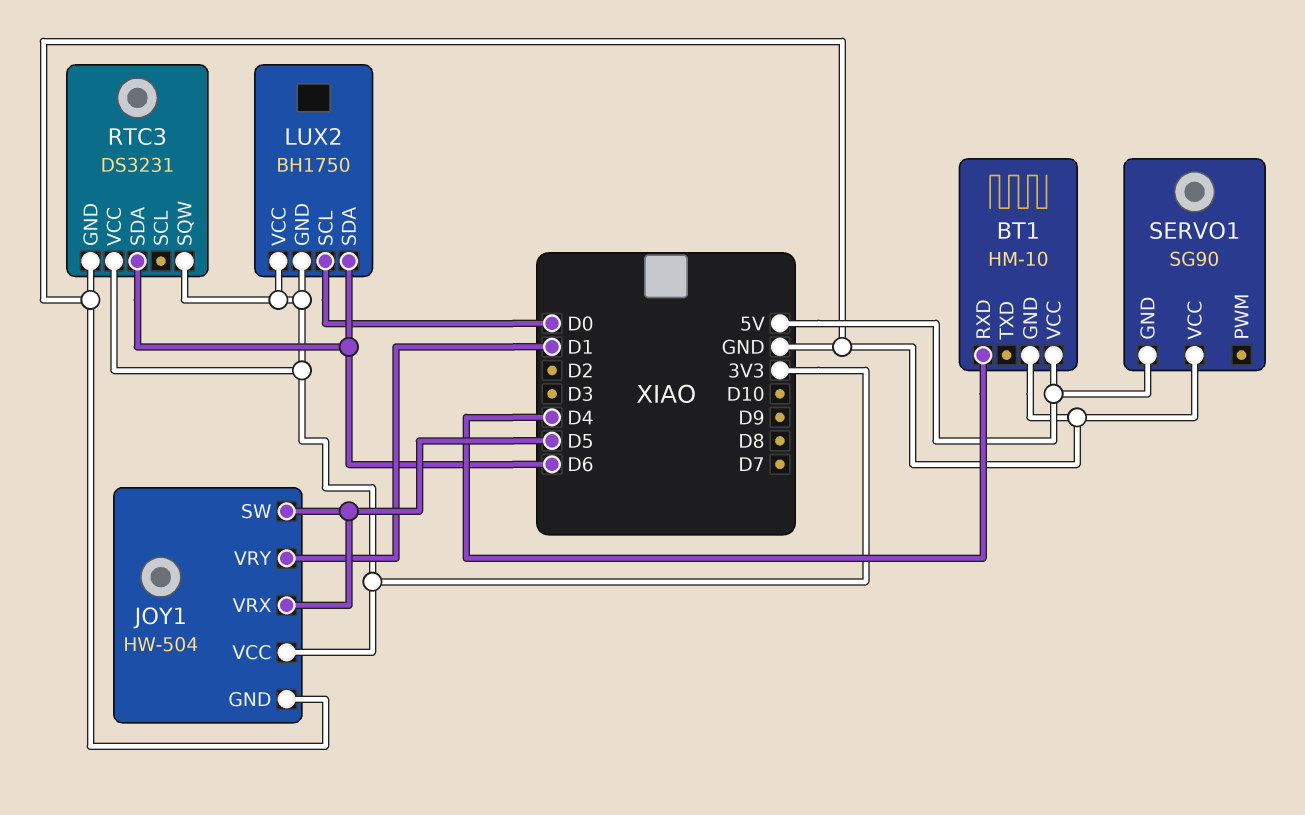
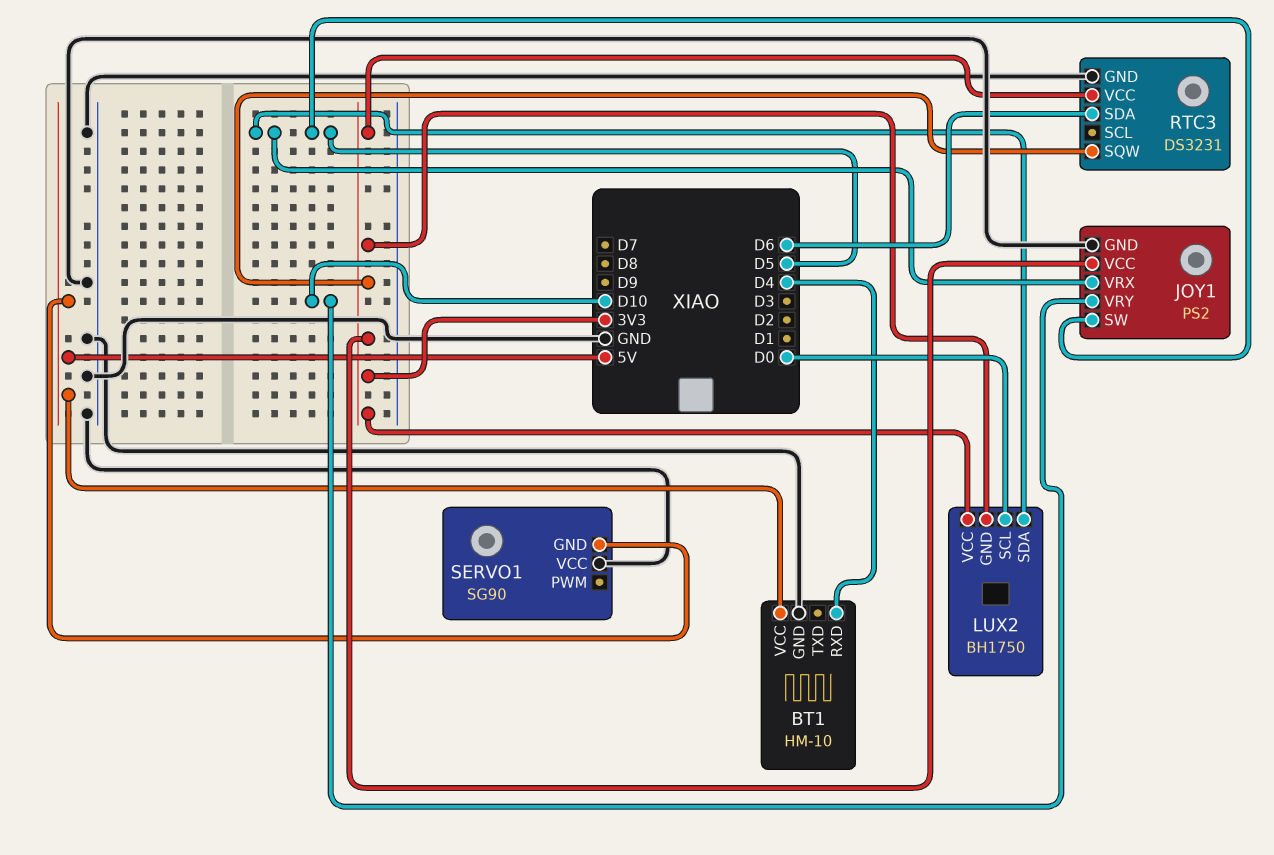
JOY1: HW-504 -> PS2
JOY1 pin VRY: D1 -> D10
LUX2 pin SDA: D6 -> D5

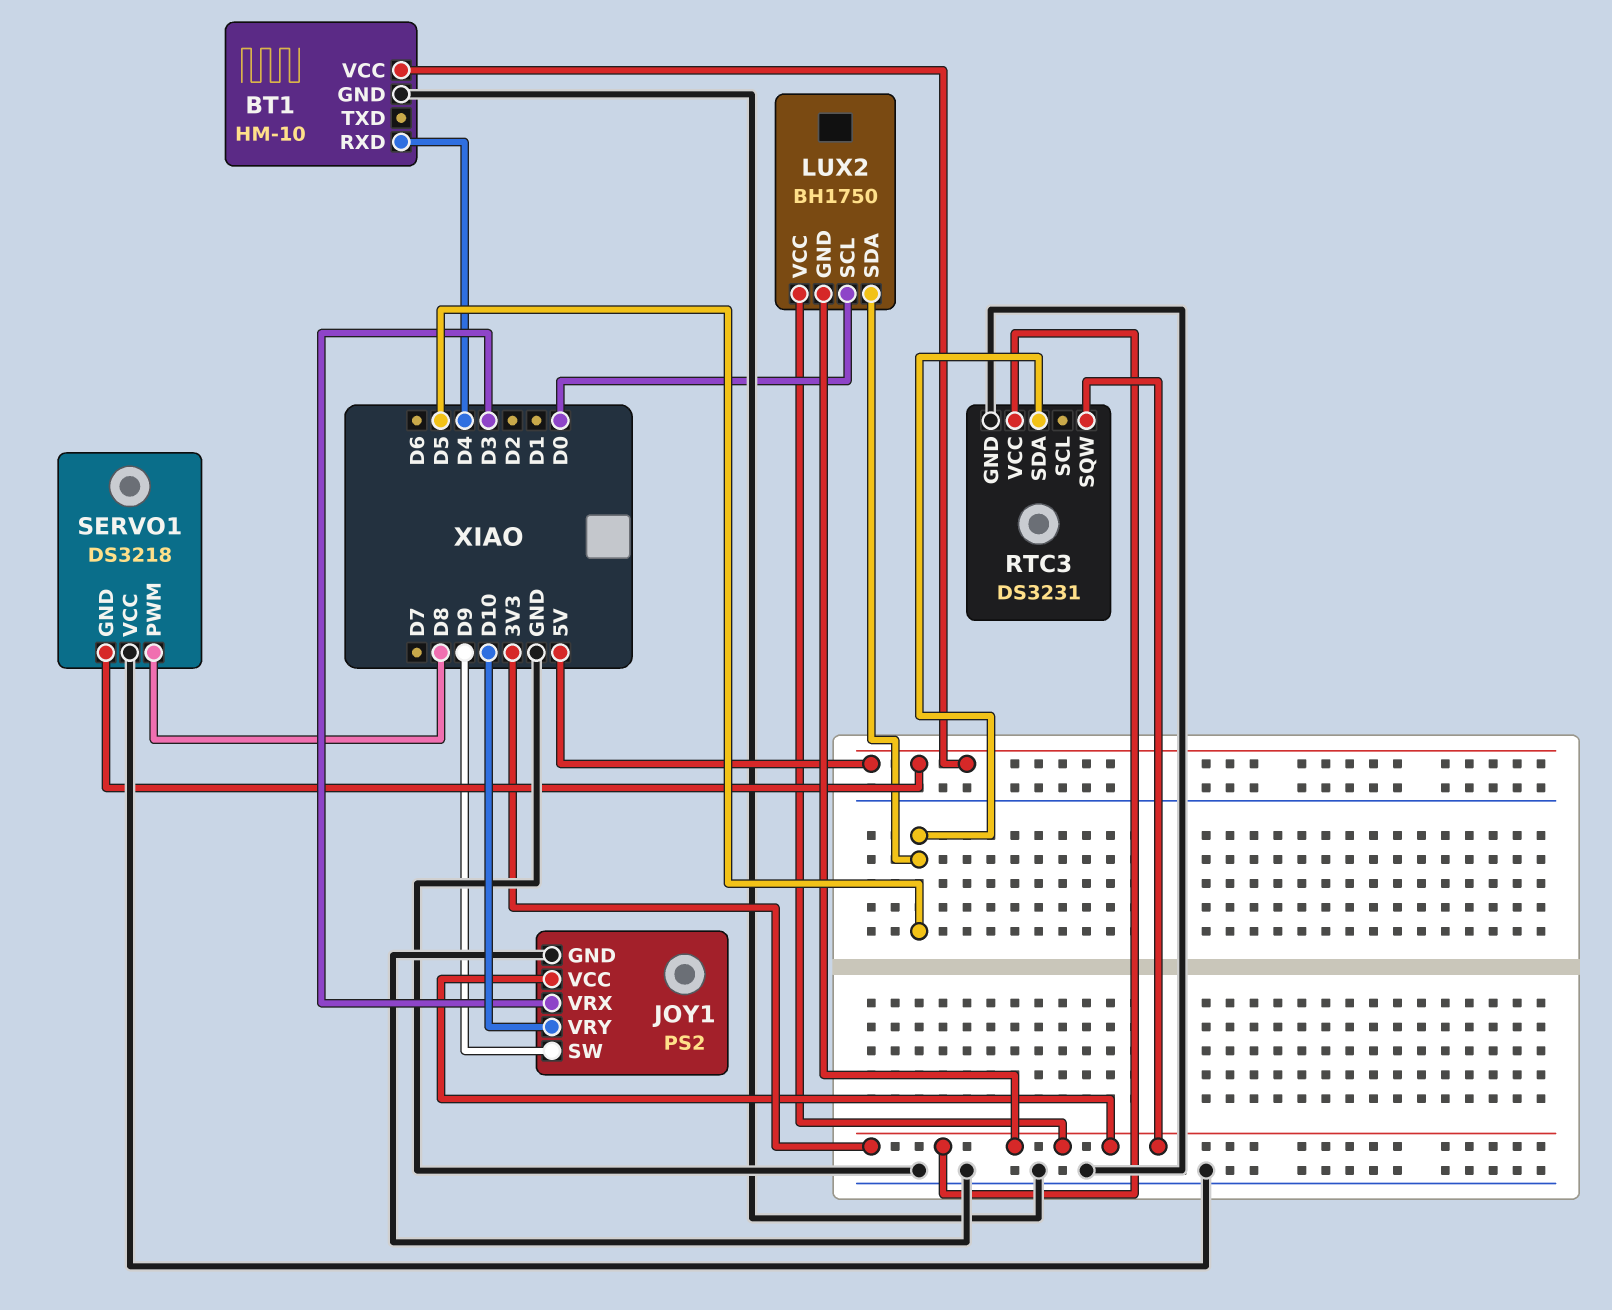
JOY1 pin SW: D5 -> D9
JOY1 pin VRX: D5 -> D3
RTC3 pin SDA: D6 -> D5
SERVO1: SG90 -> DS3218
SERVO1 pin PWM: none -> D8

